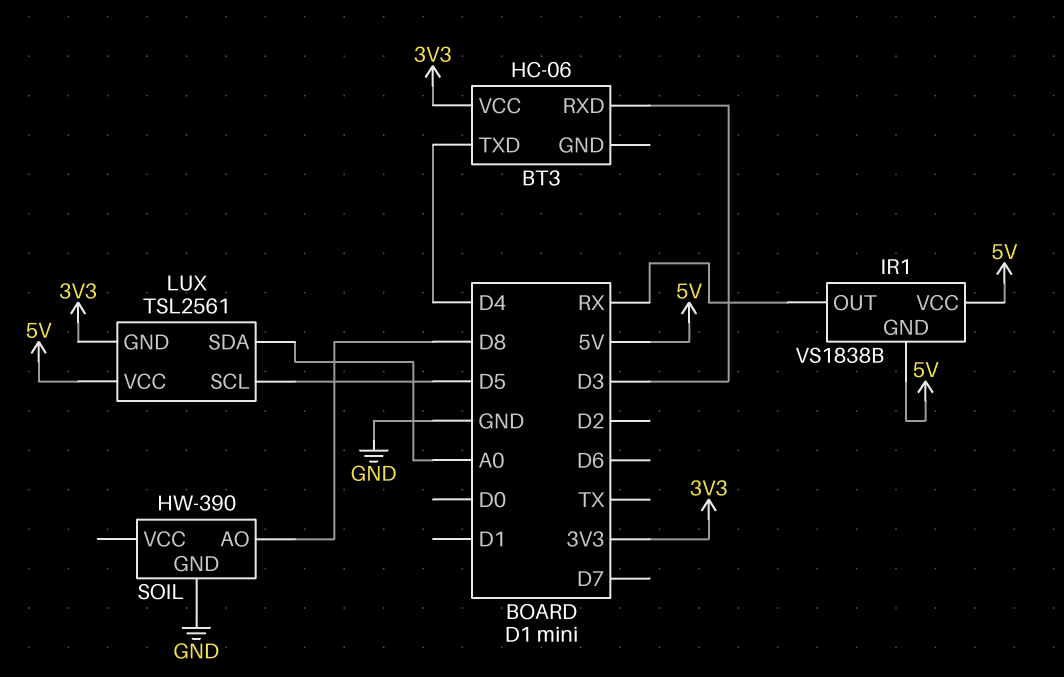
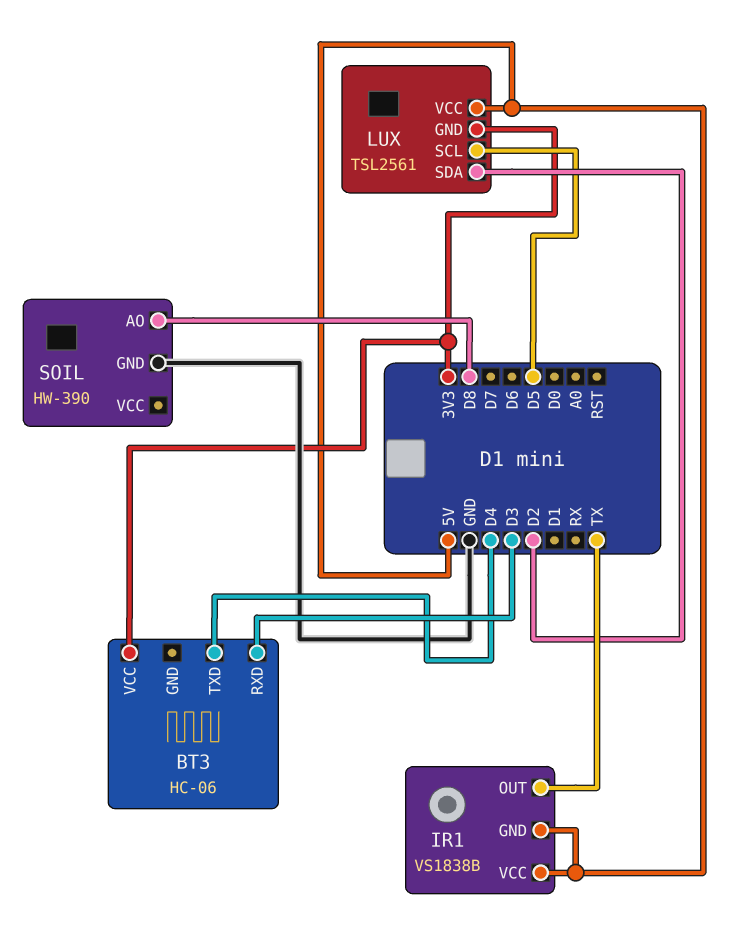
IR1 pin OUT: RX -> TX
LUX pin SDA: A0 -> D2

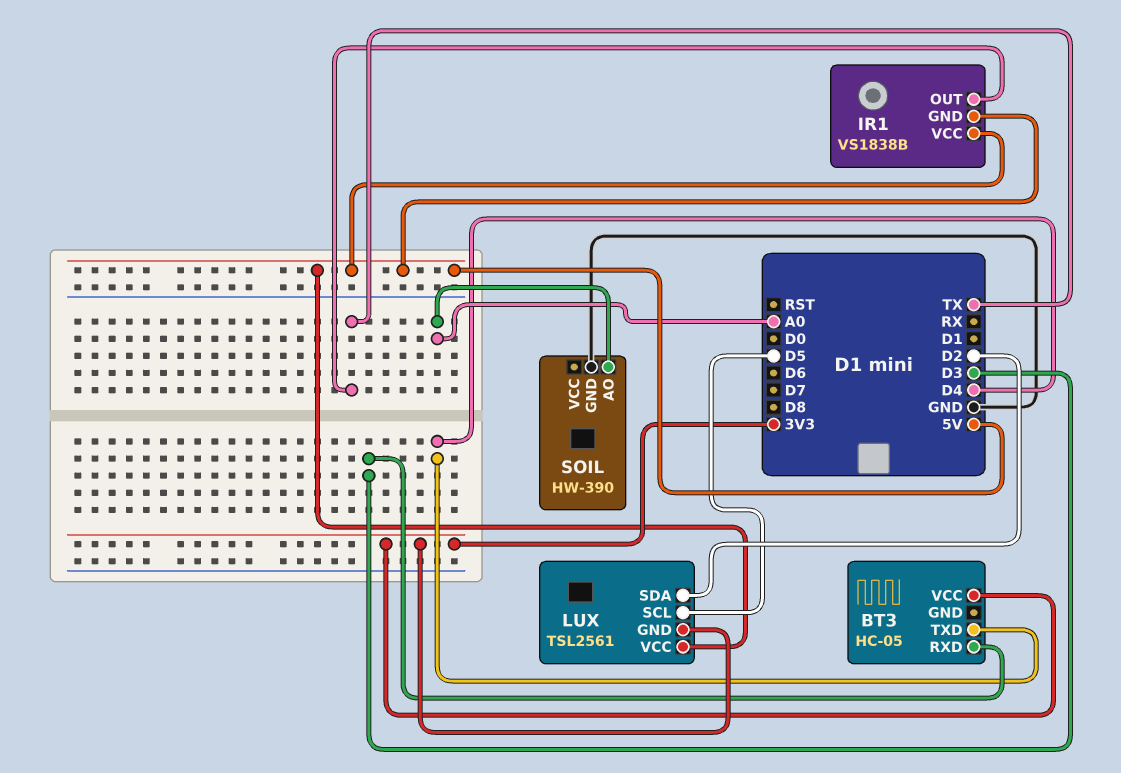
BT3: HC-06 -> HC-05
SOIL pin AO: D8 -> A0

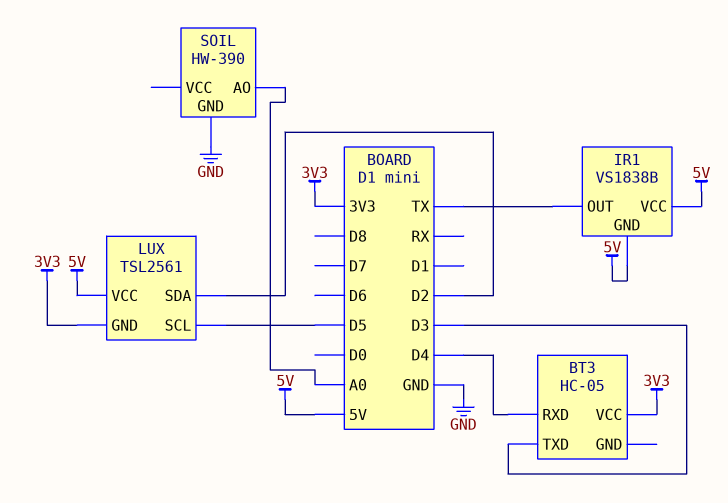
BT3 pin RXD: D3 -> D4
BT3 pin TXD: D4 -> D3

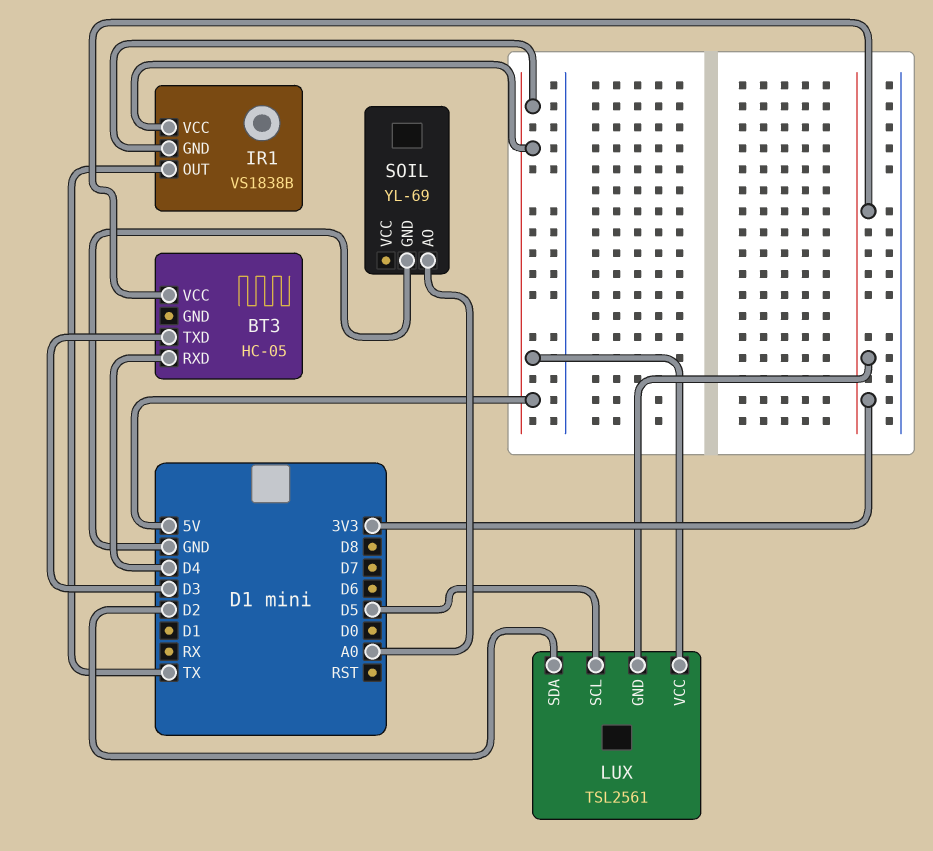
SOIL: HW-390 -> YL-69

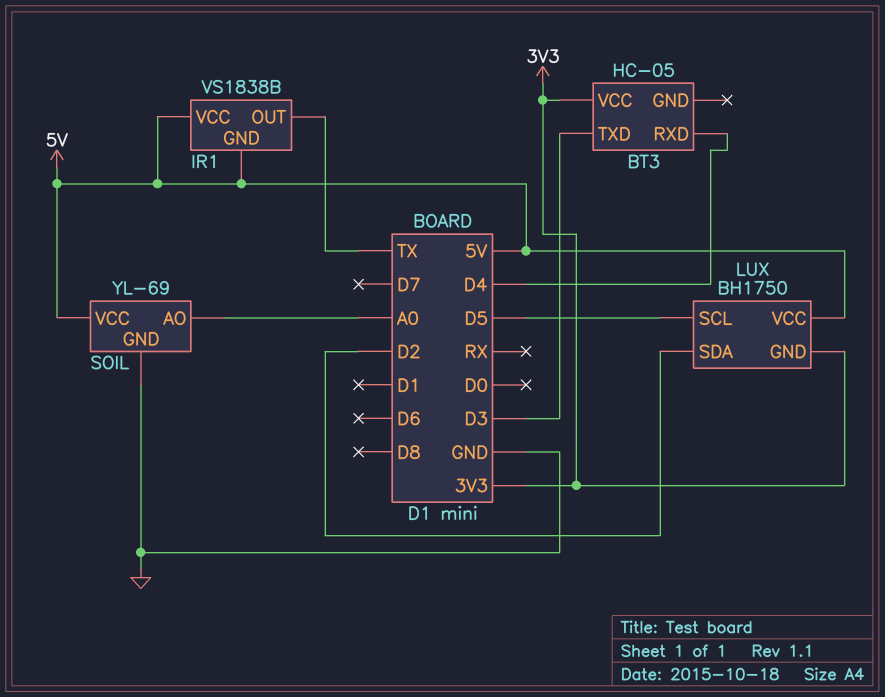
LUX: TSL2561 -> BH1750
SOIL pin VCC: none -> 5V

